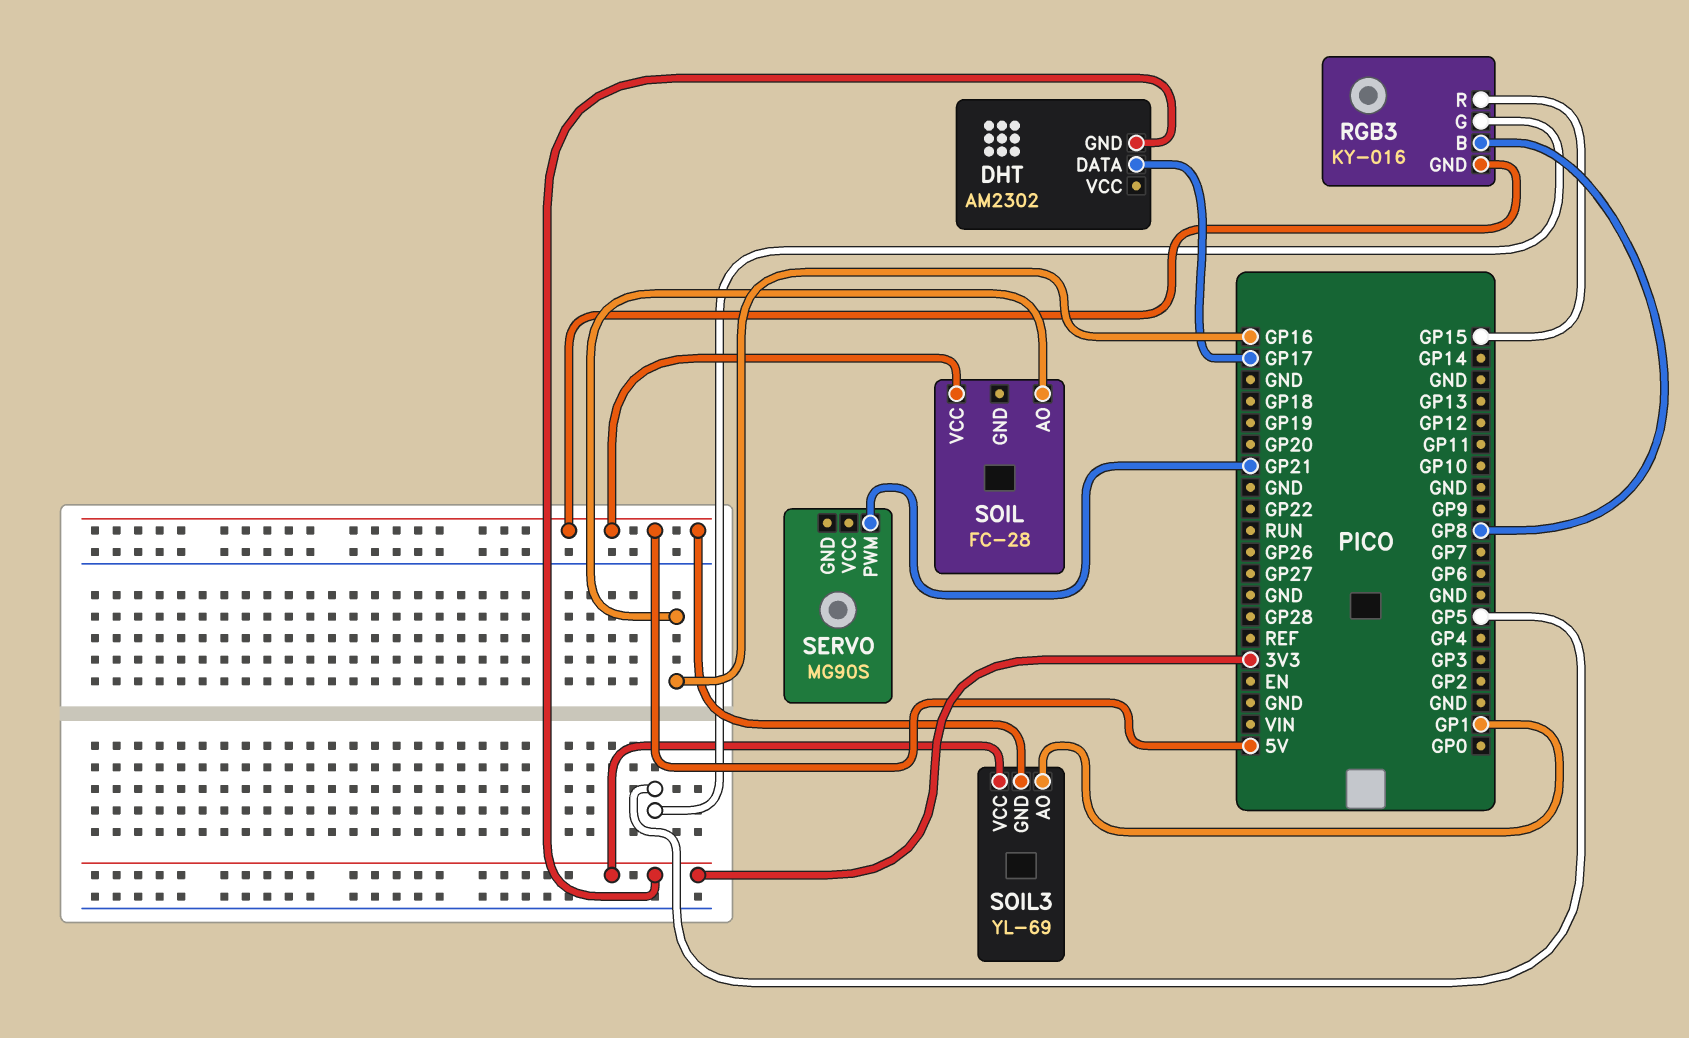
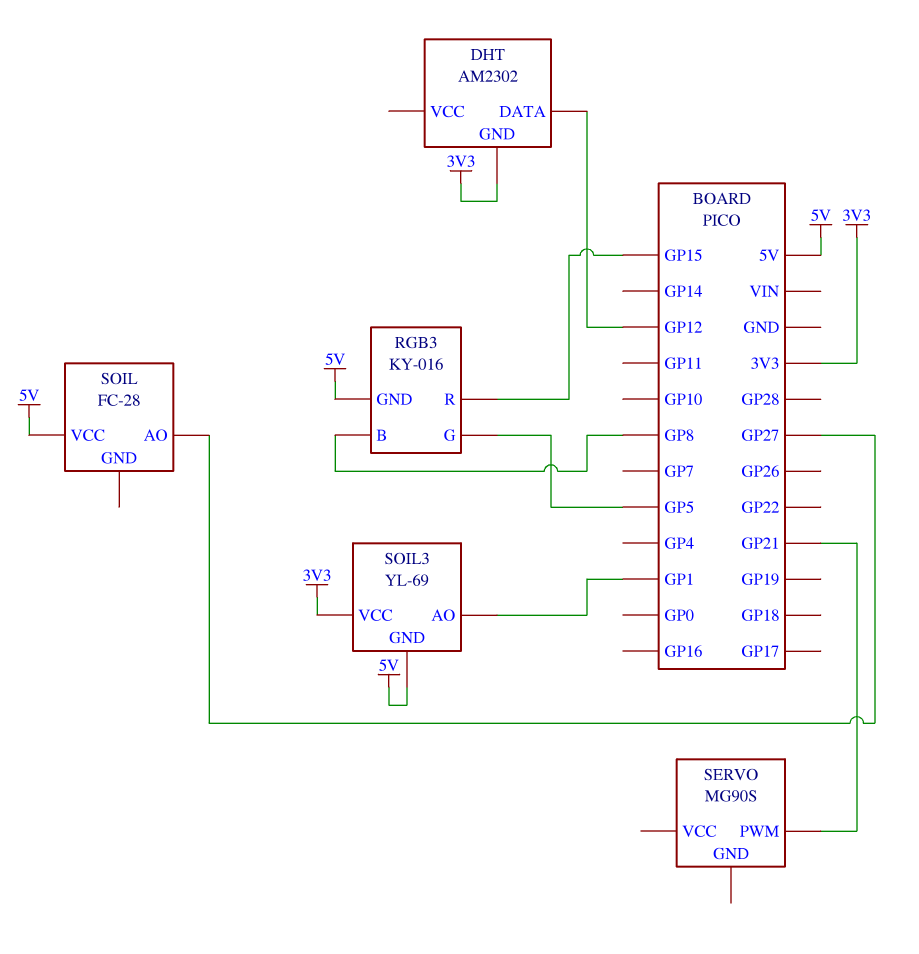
DHT pin DATA: GP17 -> GP12
SOIL pin AO: GP16 -> GP27

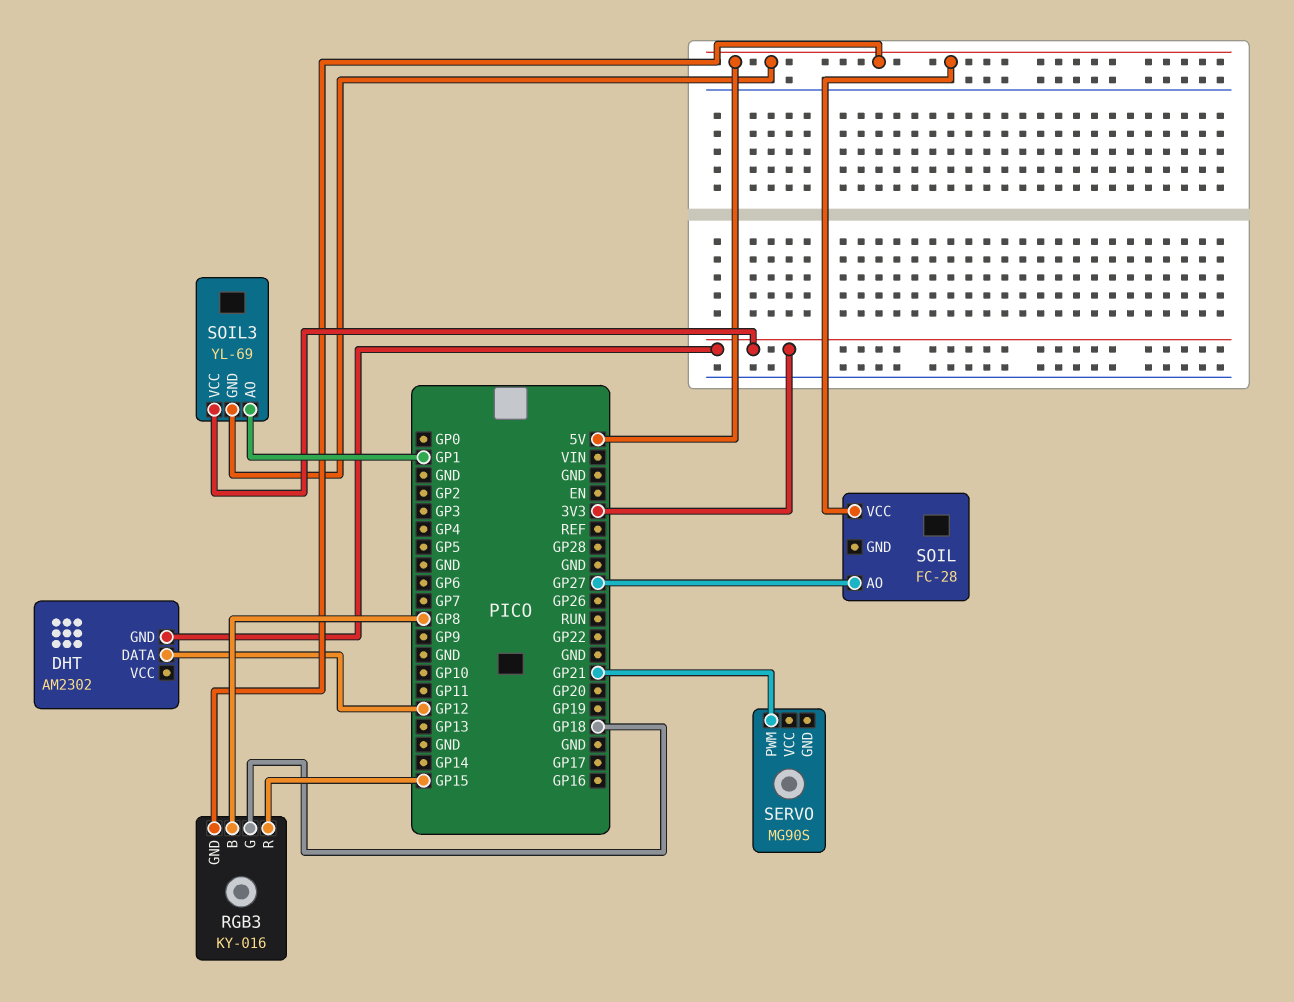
RGB3 pin G: GP5 -> GP18

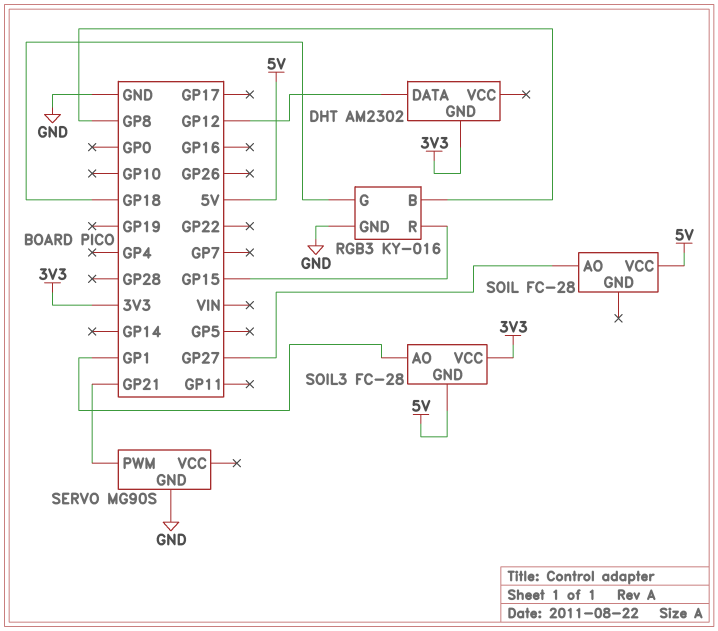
RGB3 pin GND: 5V -> GND
SERVO pin GND: none -> GND
SOIL3: YL-69 -> FC-28

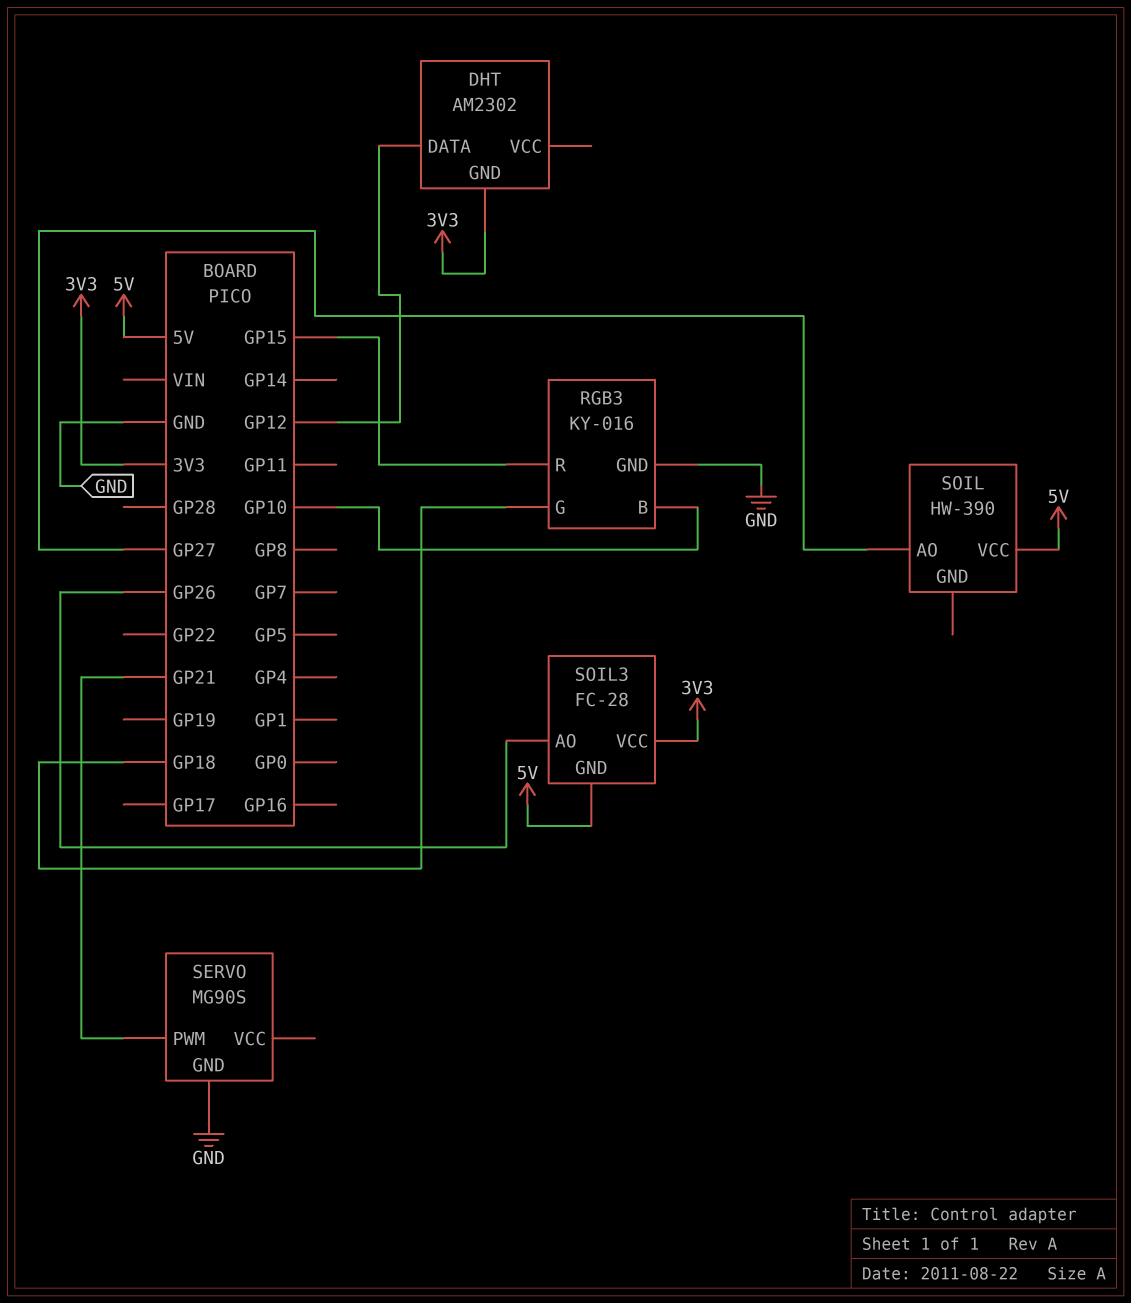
RGB3 pin B: GP8 -> GP10
SOIL: FC-28 -> HW-390
SOIL3 pin AO: GP1 -> GP26

